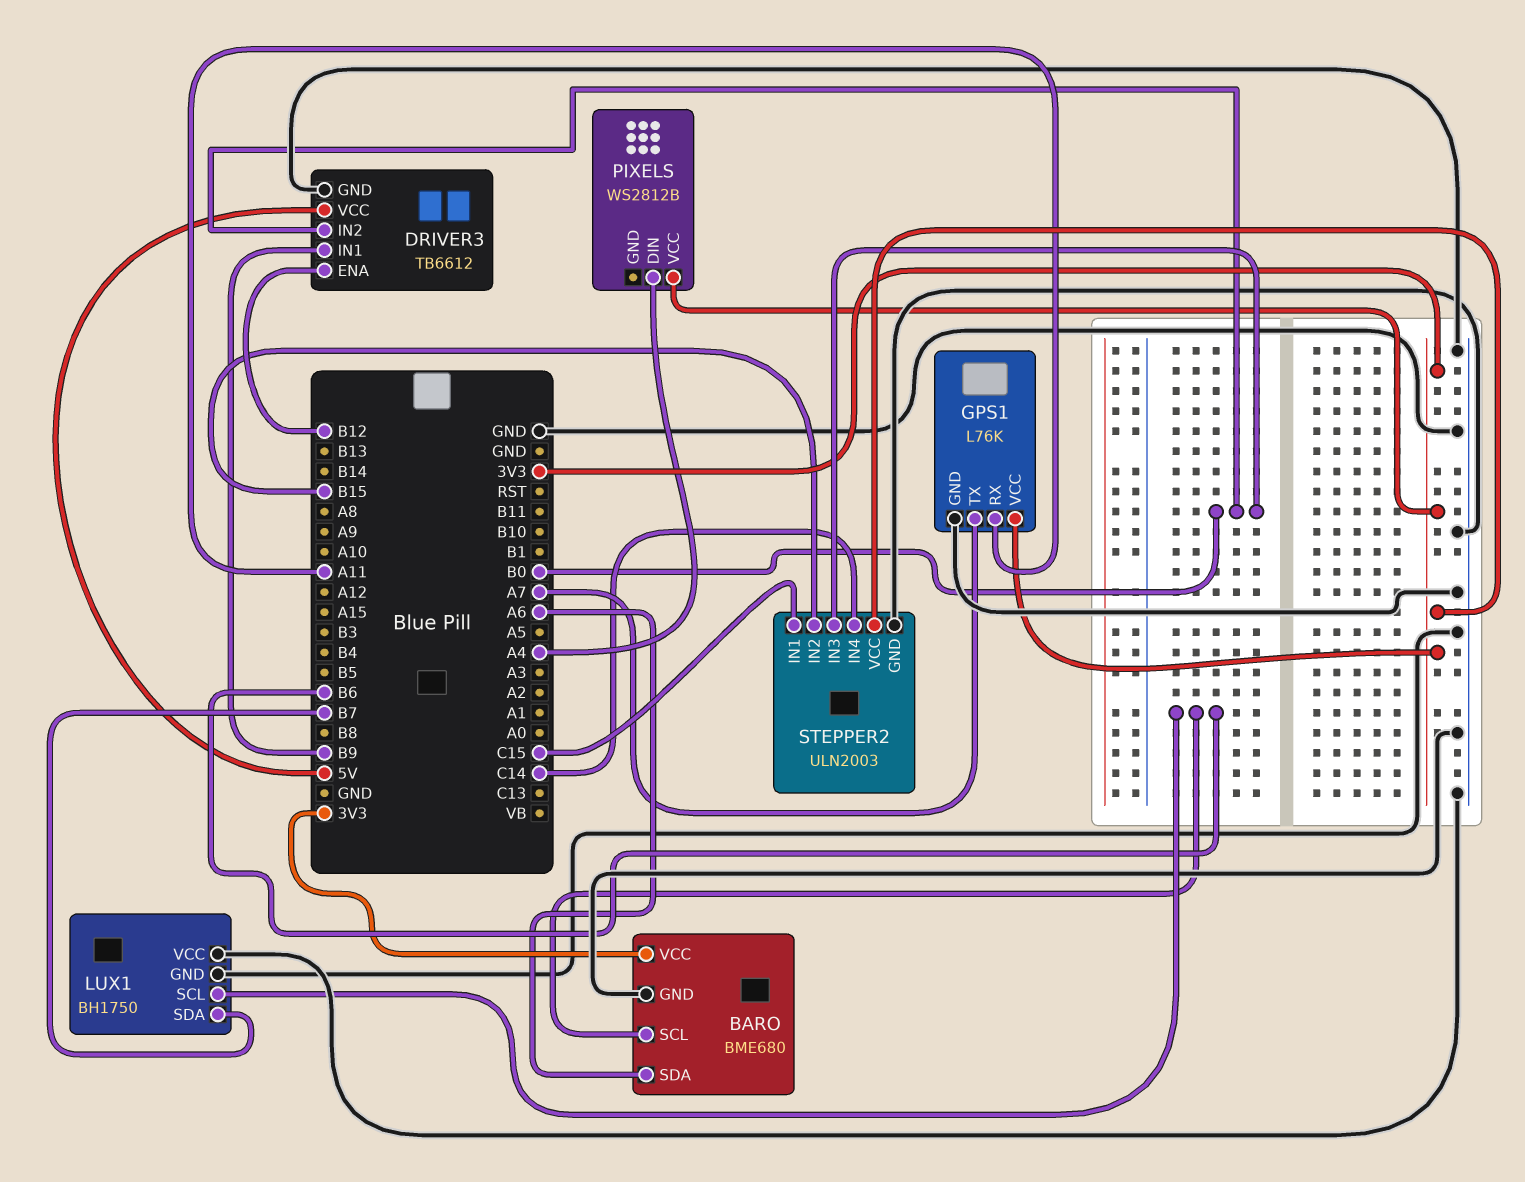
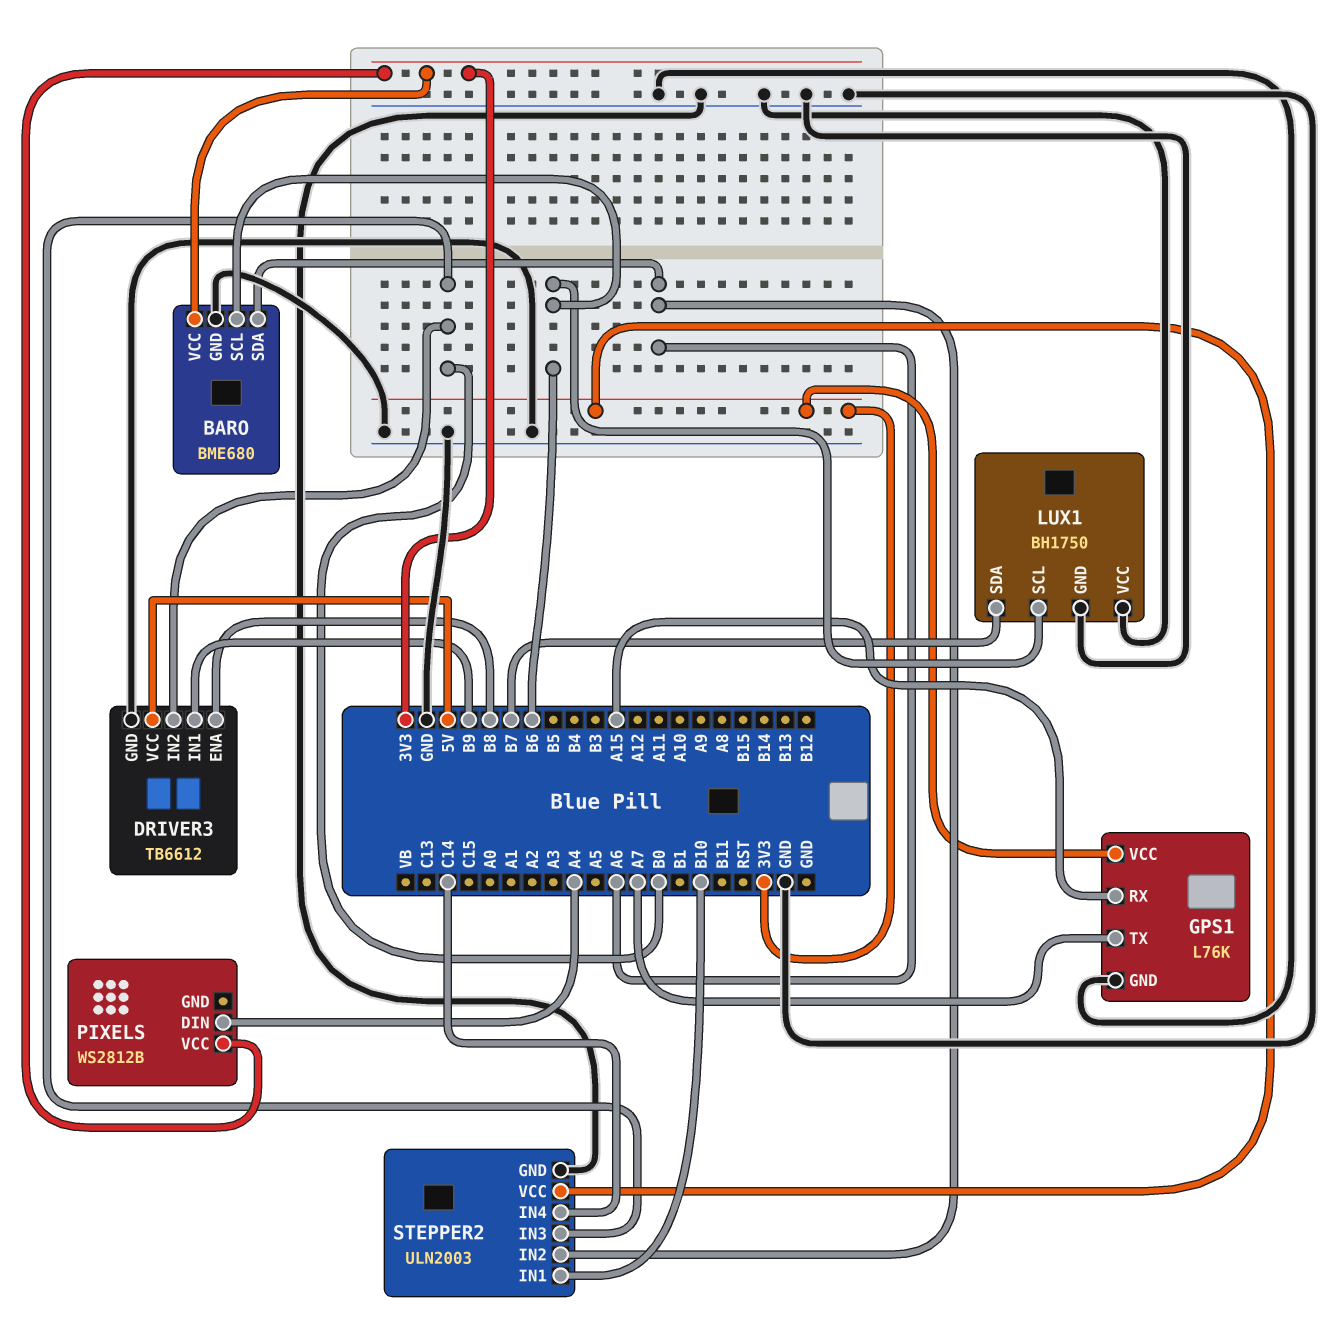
DRIVER3 pin ENA: B12 -> B8
GPS1 pin RX: A11 -> A15
STEPPER2 pin IN1: C15 -> B10
STEPPER2 pin IN2: B15 -> A6

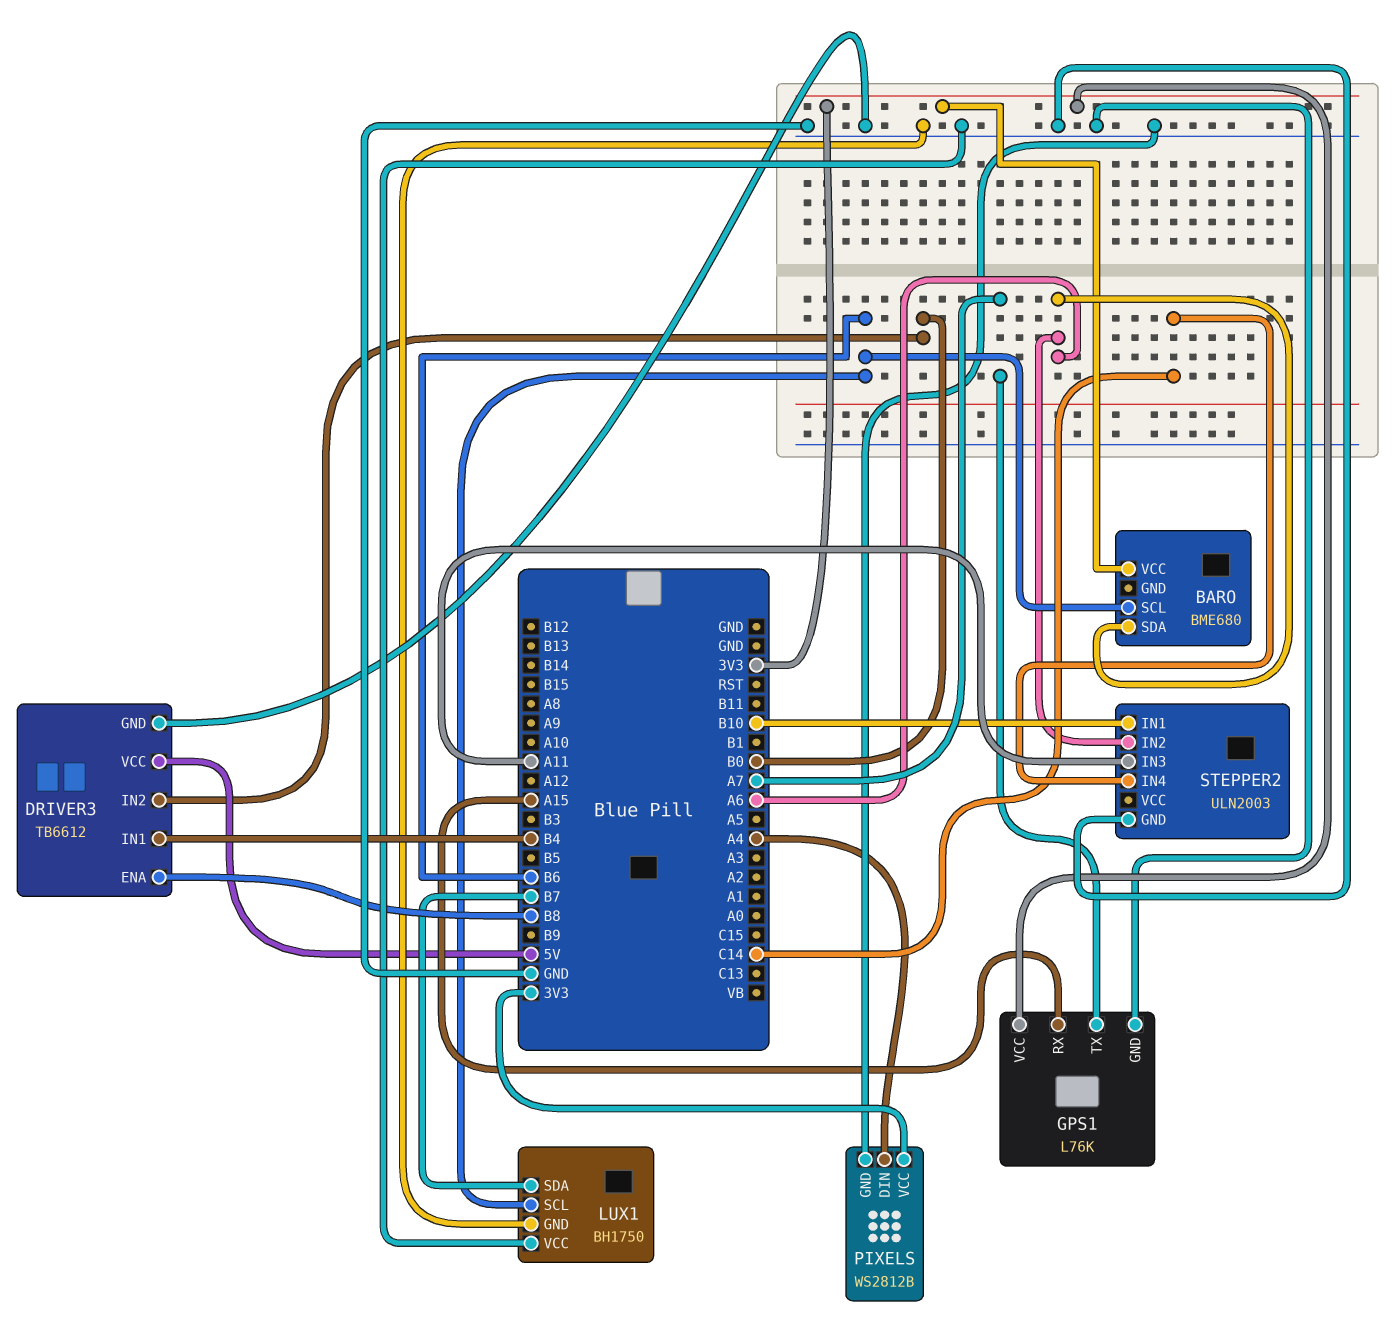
BARO pin GND: GND -> none
DRIVER3 pin IN1: B9 -> B4
PIXELS pin GND: none -> GND
STEPPER2 pin IN3: B0 -> A11
STEPPER2 pin VCC: 3V3 -> none

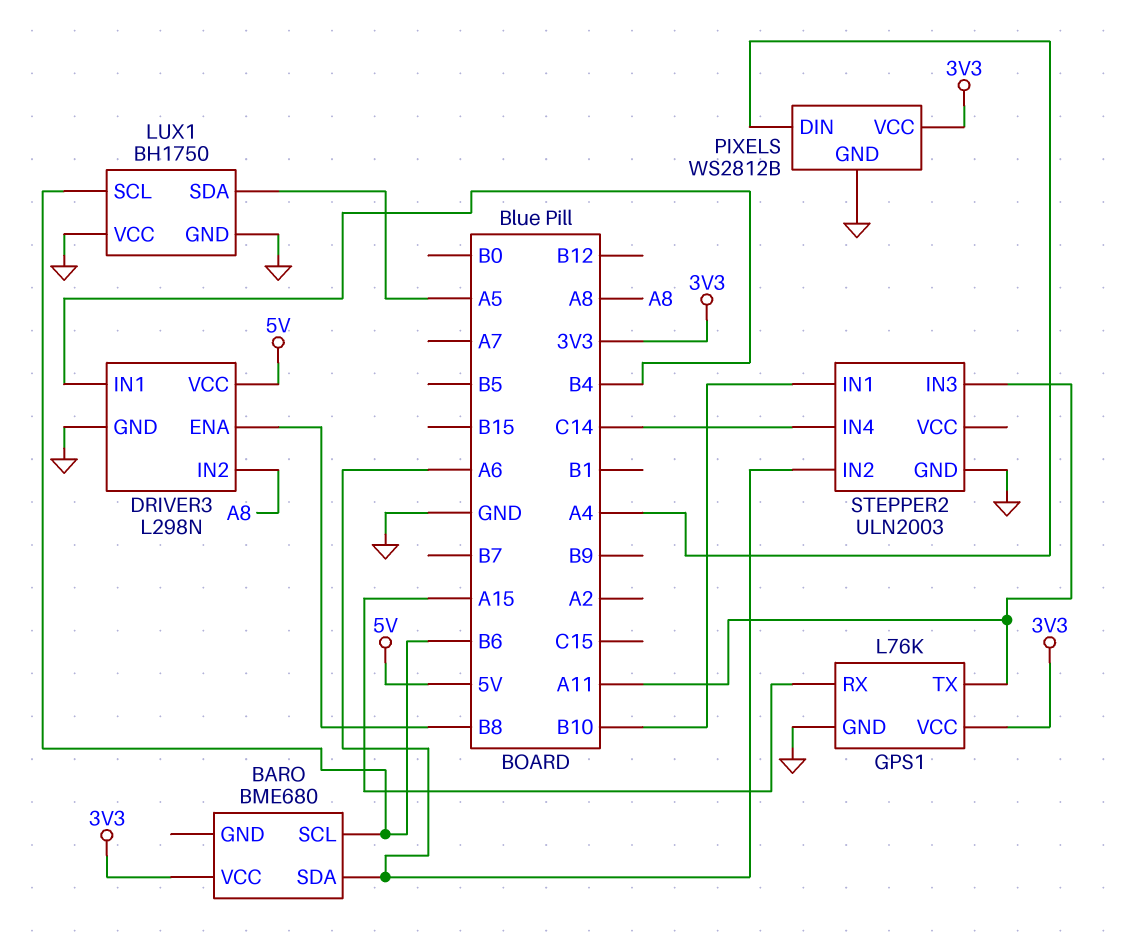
DRIVER3: TB6612 -> L298N
DRIVER3 pin IN2: B0 -> A8
GPS1 pin TX: A7 -> A11
LUX1 pin SDA: B7 -> A5

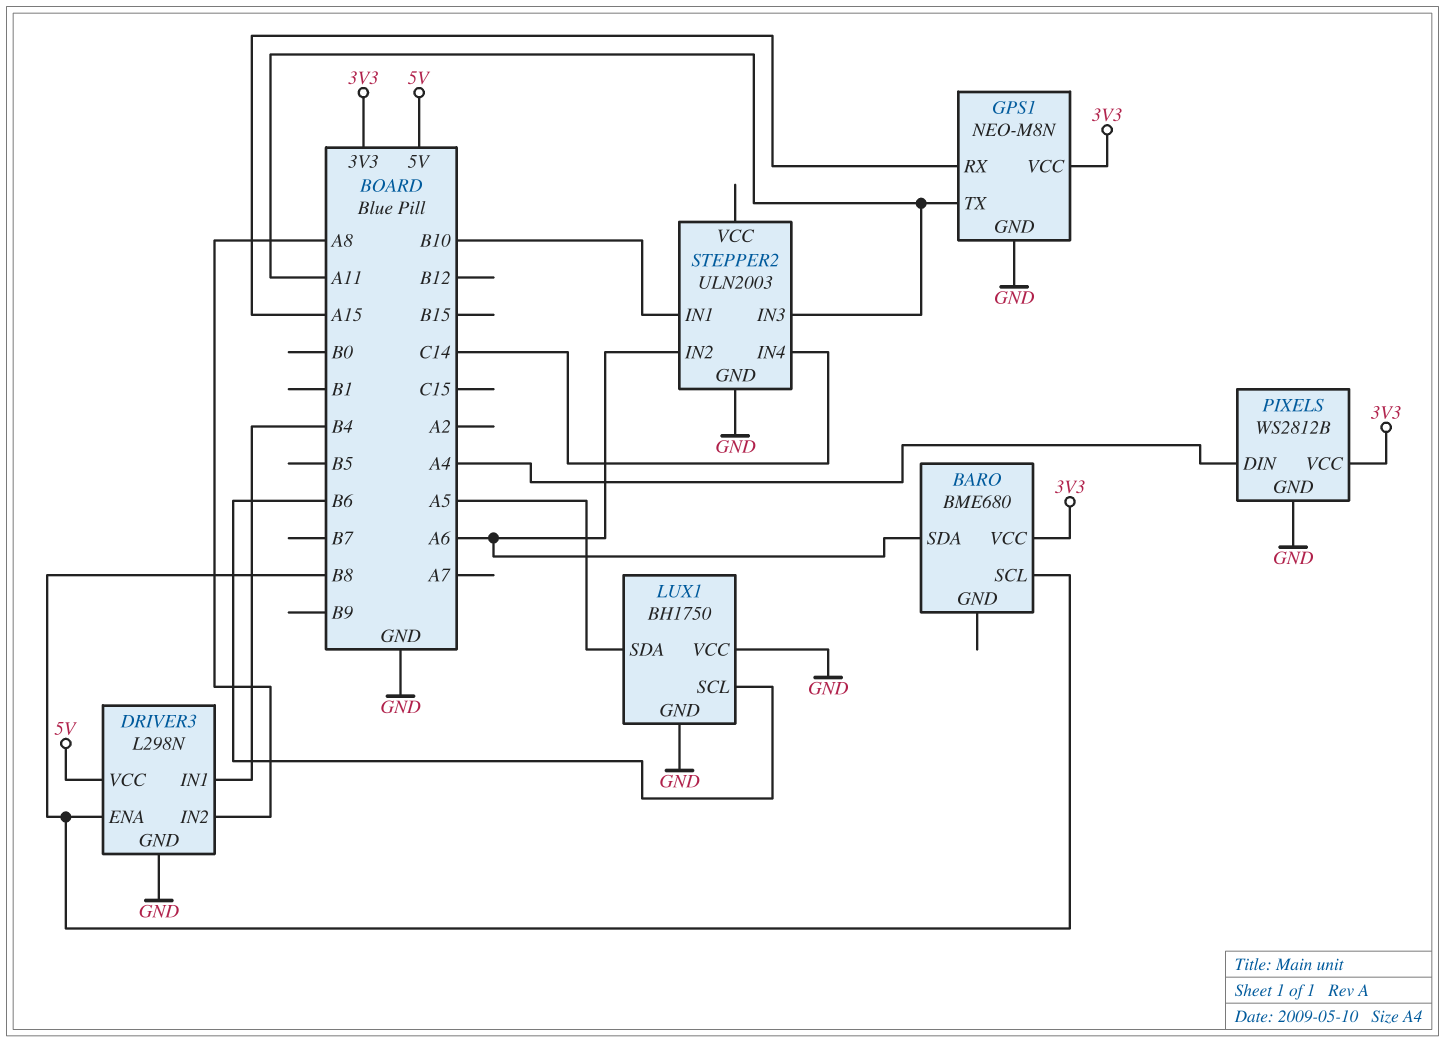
BARO pin SCL: B6 -> B8
GPS1: L76K -> NEO-M8N

